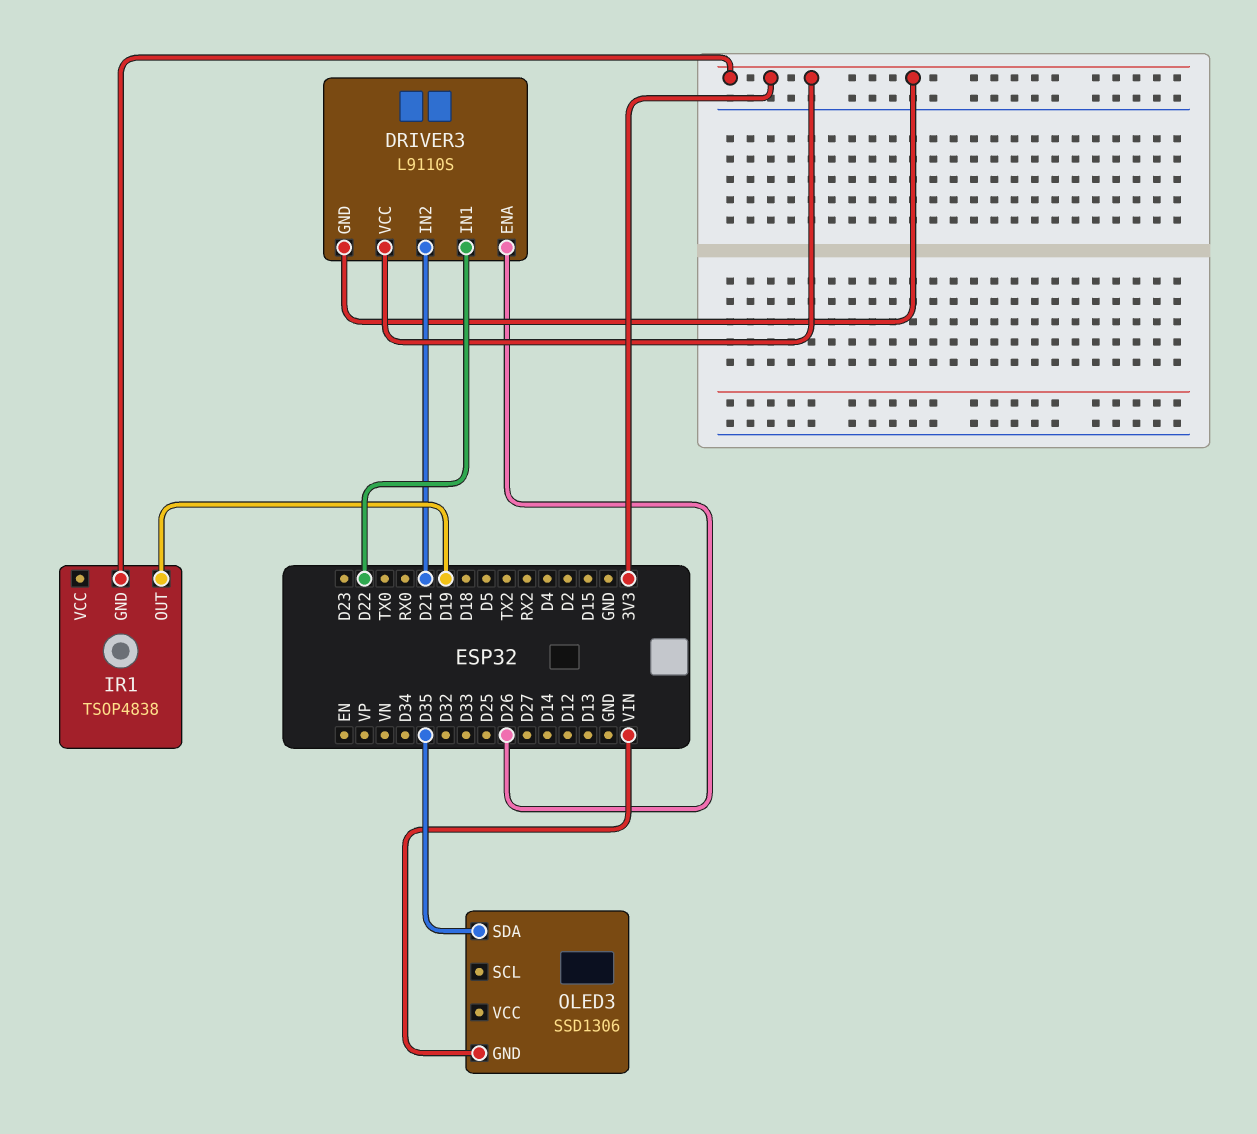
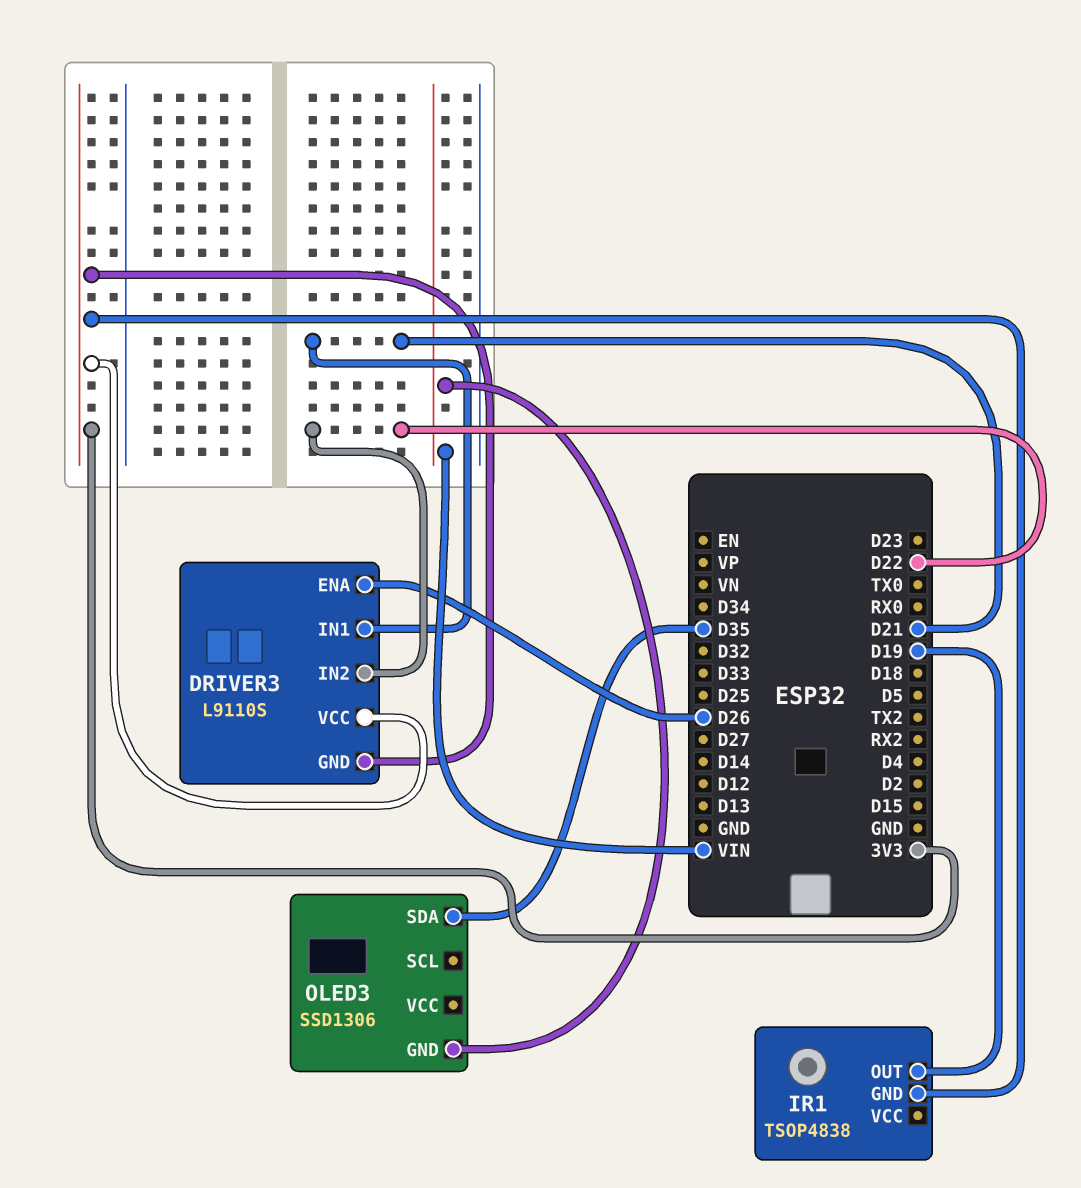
DRIVER3 pin IN1: D22 -> D21
DRIVER3 pin IN2: D21 -> D22

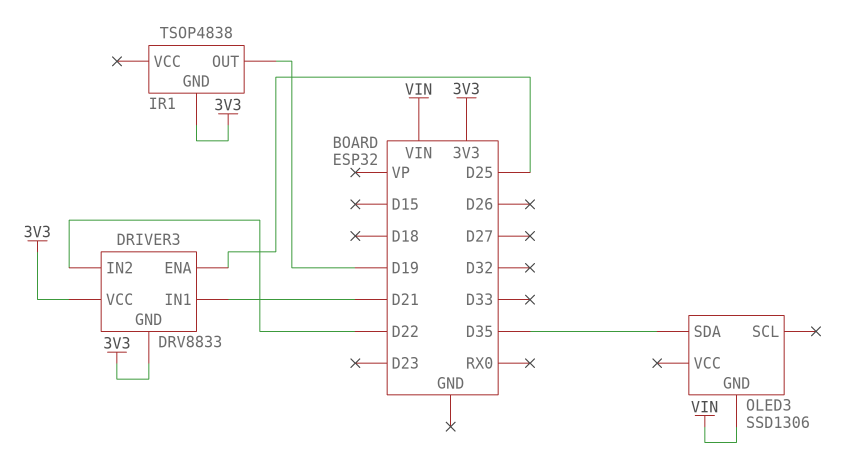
DRIVER3: L9110S -> DRV8833
DRIVER3 pin ENA: D26 -> D25

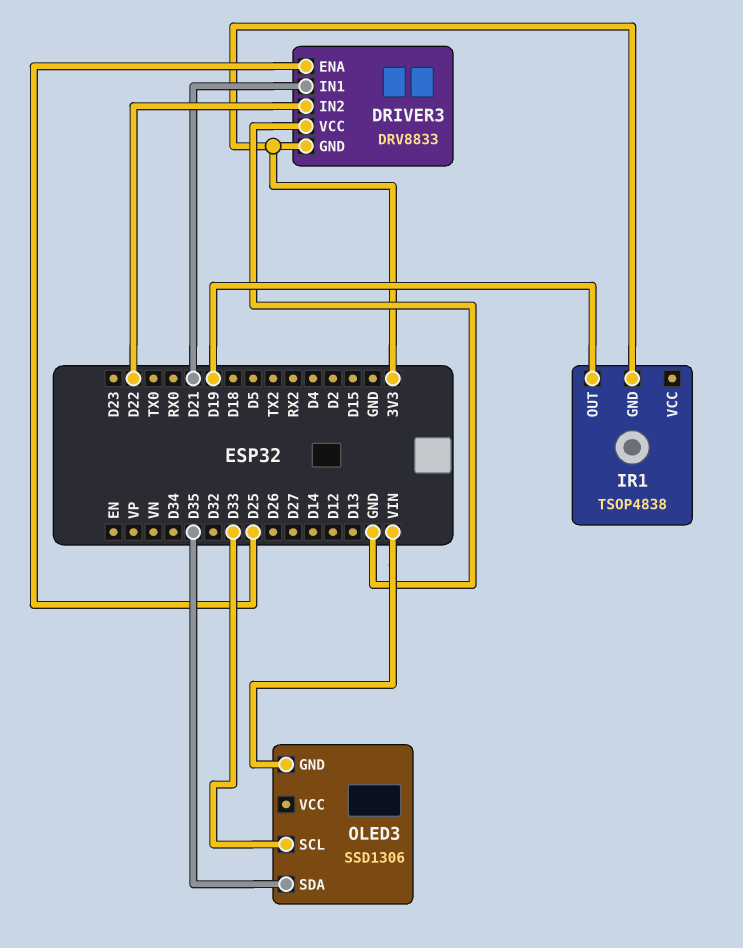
DRIVER3 pin VCC: 3V3 -> GND
OLED3 pin SCL: none -> D33

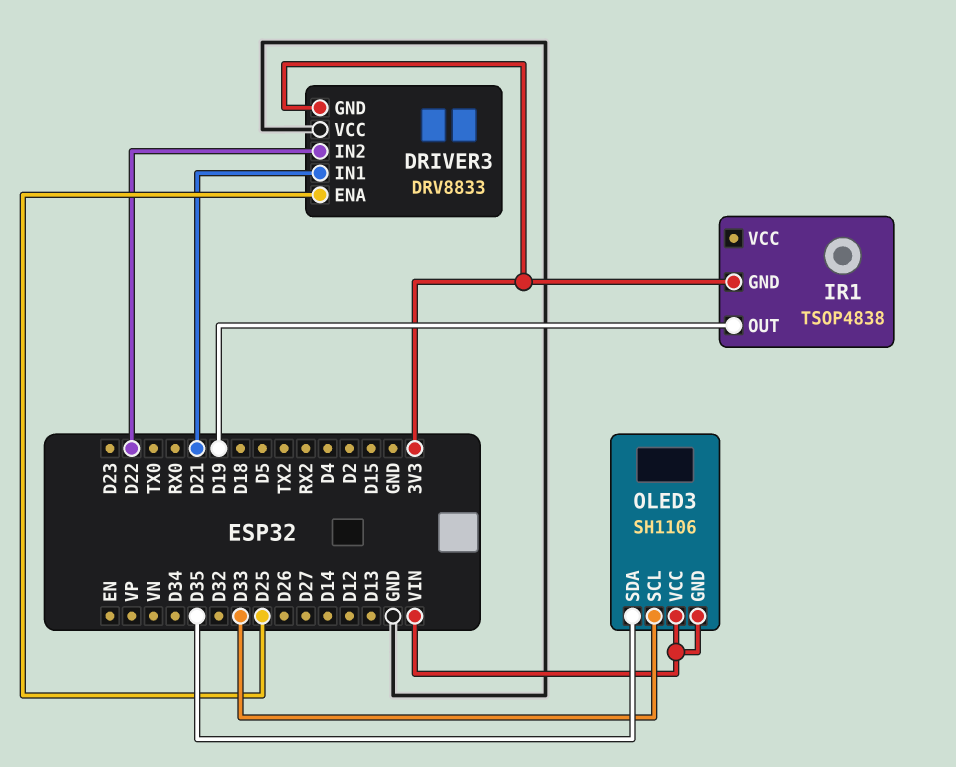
OLED3: SSD1306 -> SH1106
OLED3 pin VCC: none -> VIN

